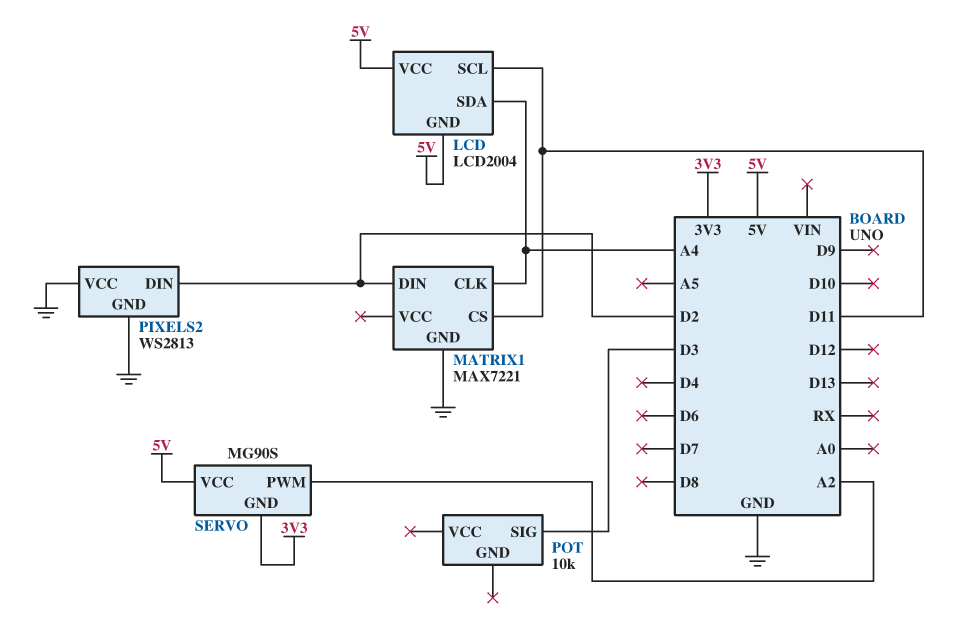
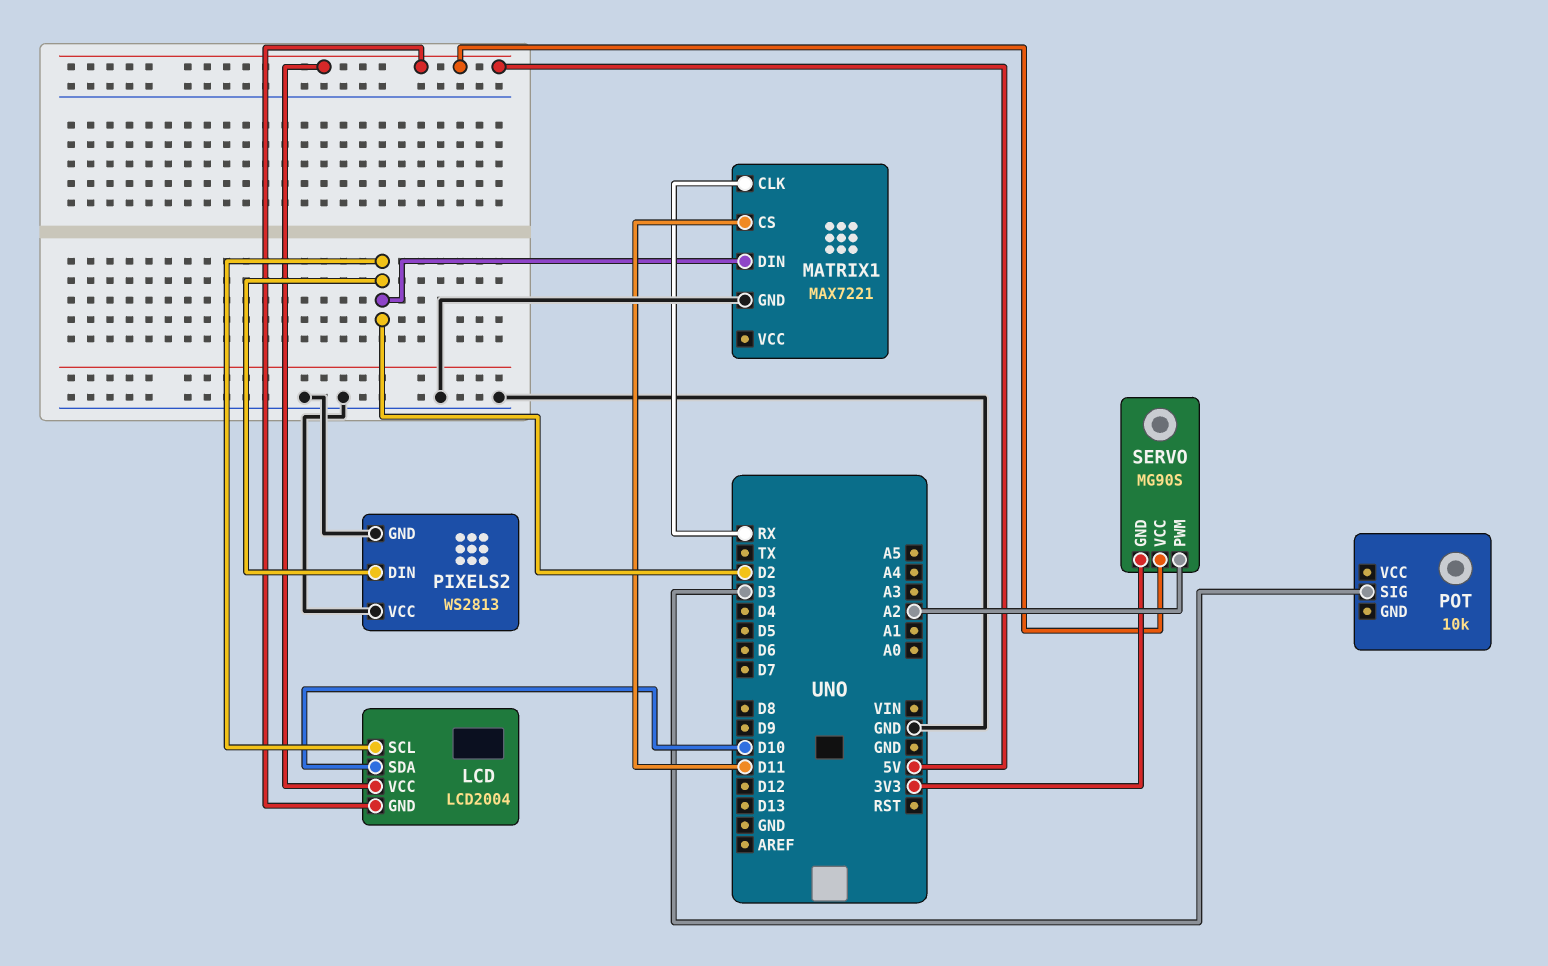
LCD pin SCL: D11 -> D2
LCD pin SDA: A4 -> D10
MATRIX1 pin CLK: A4 -> RX

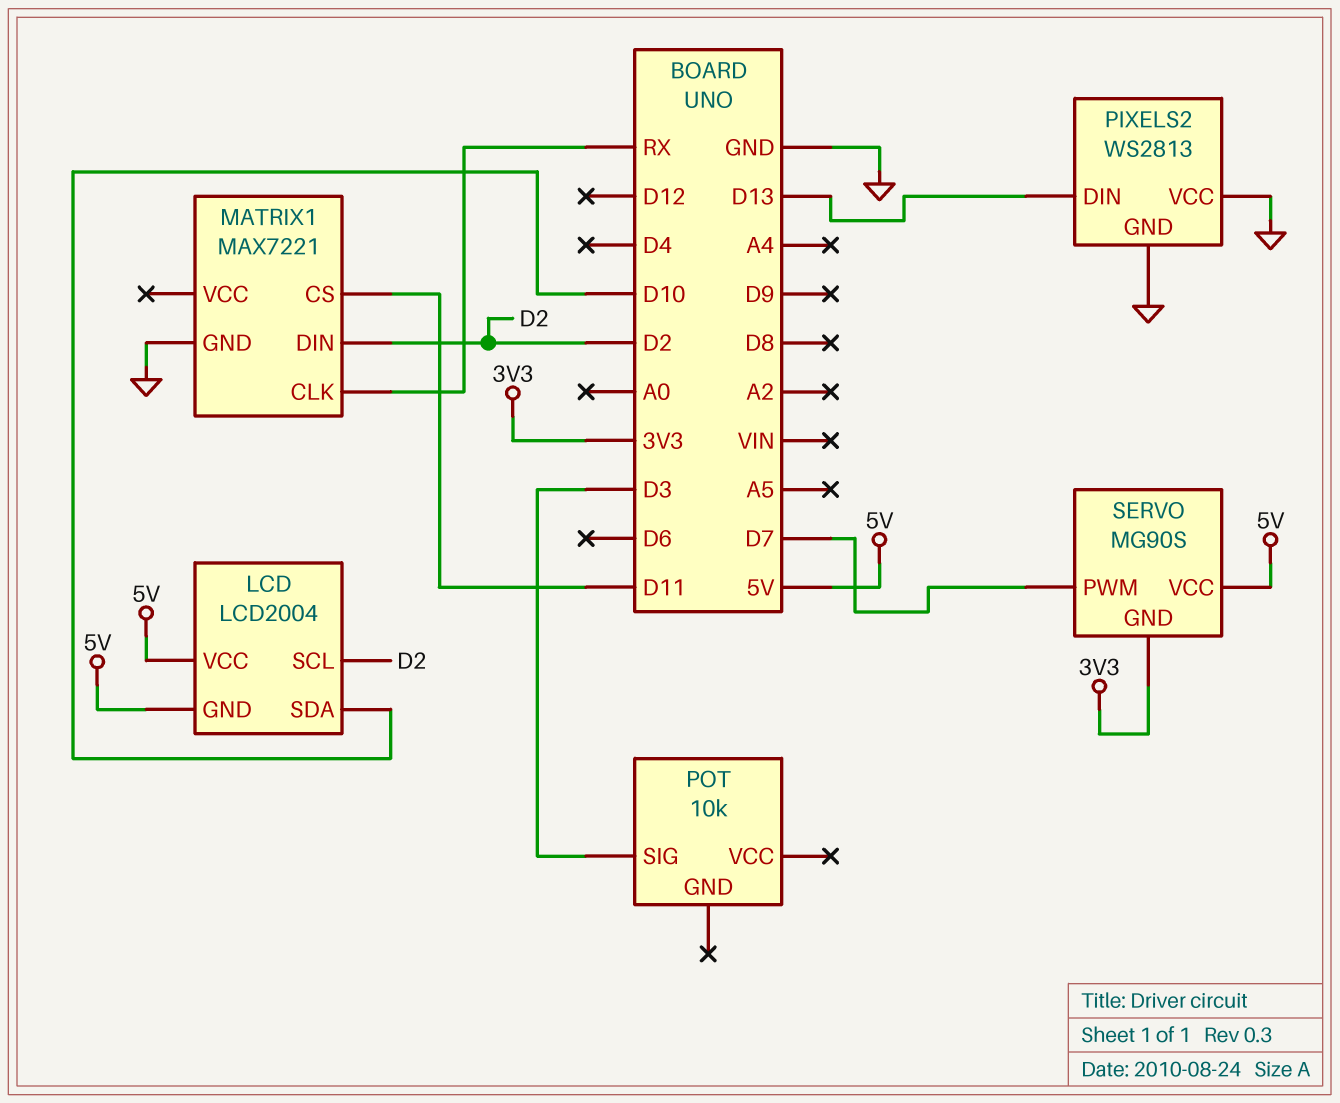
PIXELS2 pin DIN: D2 -> D13
SERVO pin PWM: A2 -> D7

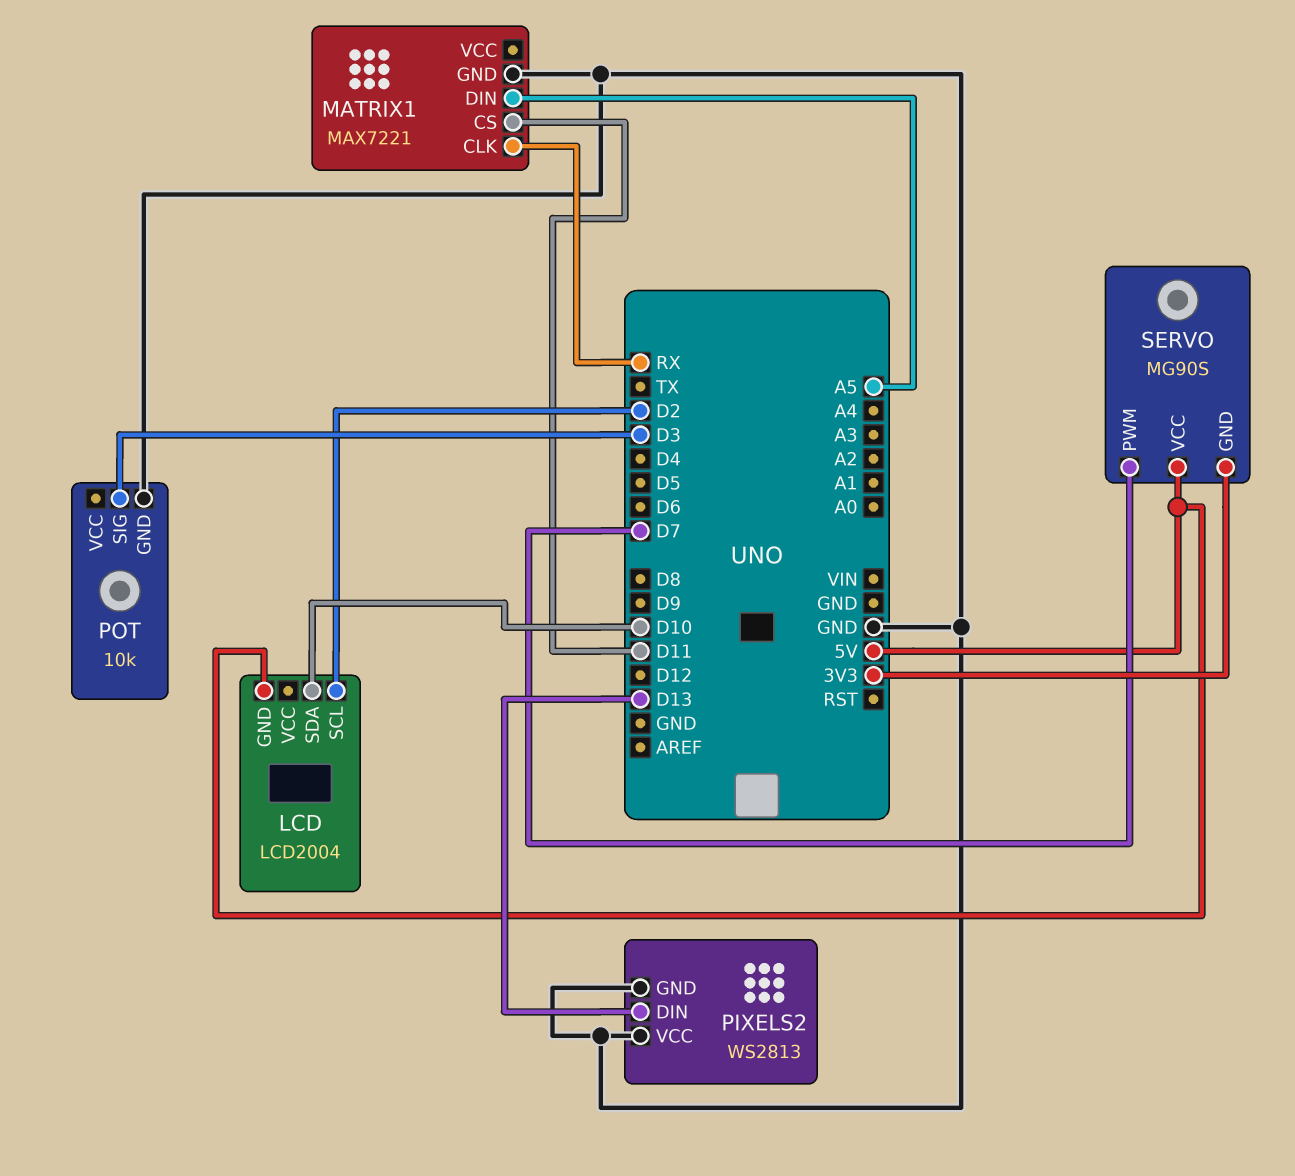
LCD pin VCC: 5V -> none
MATRIX1 pin DIN: D2 -> A5
POT pin GND: none -> GND

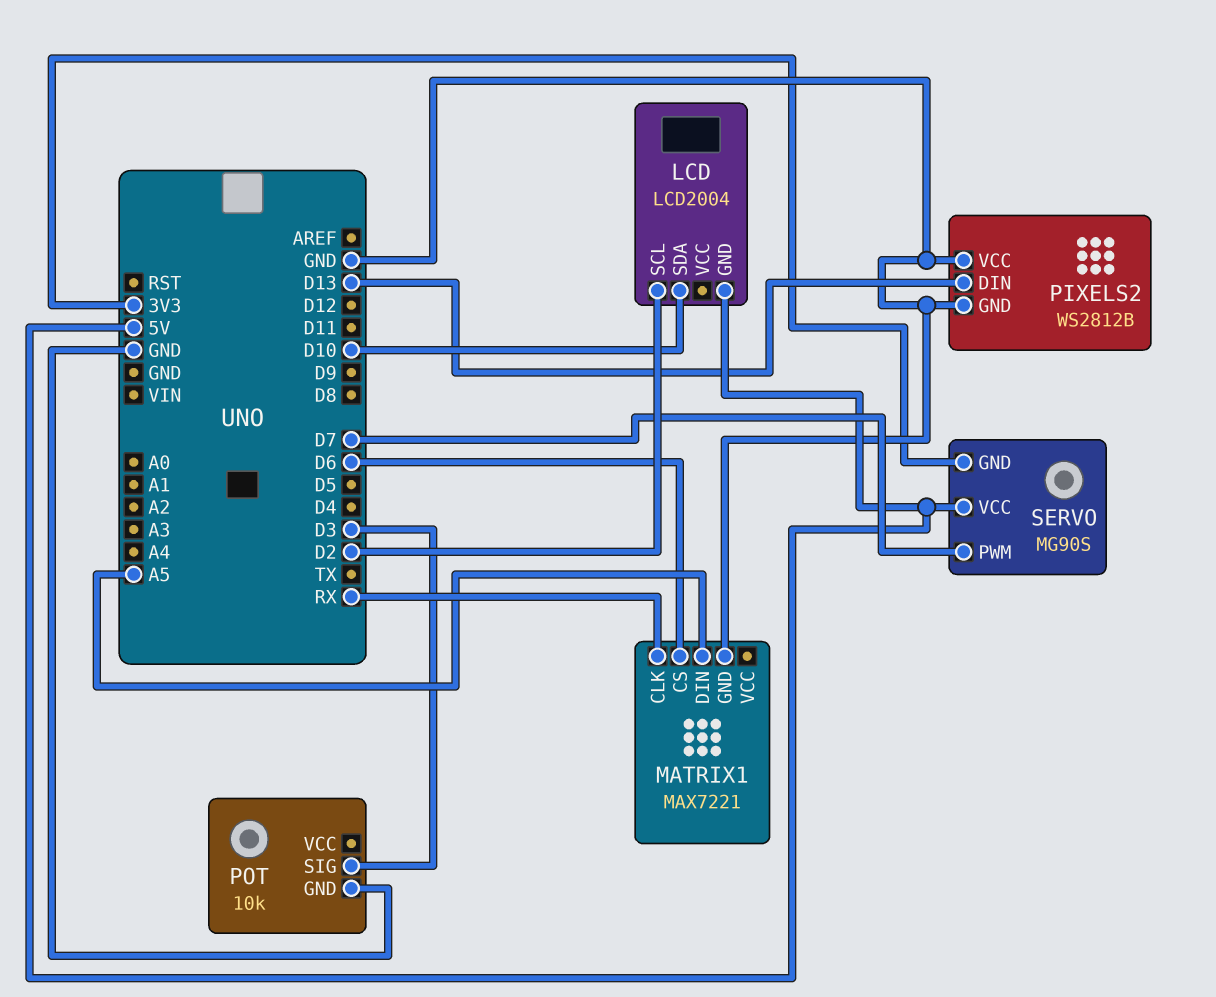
MATRIX1 pin CS: D11 -> D6
PIXELS2: WS2813 -> WS2812B

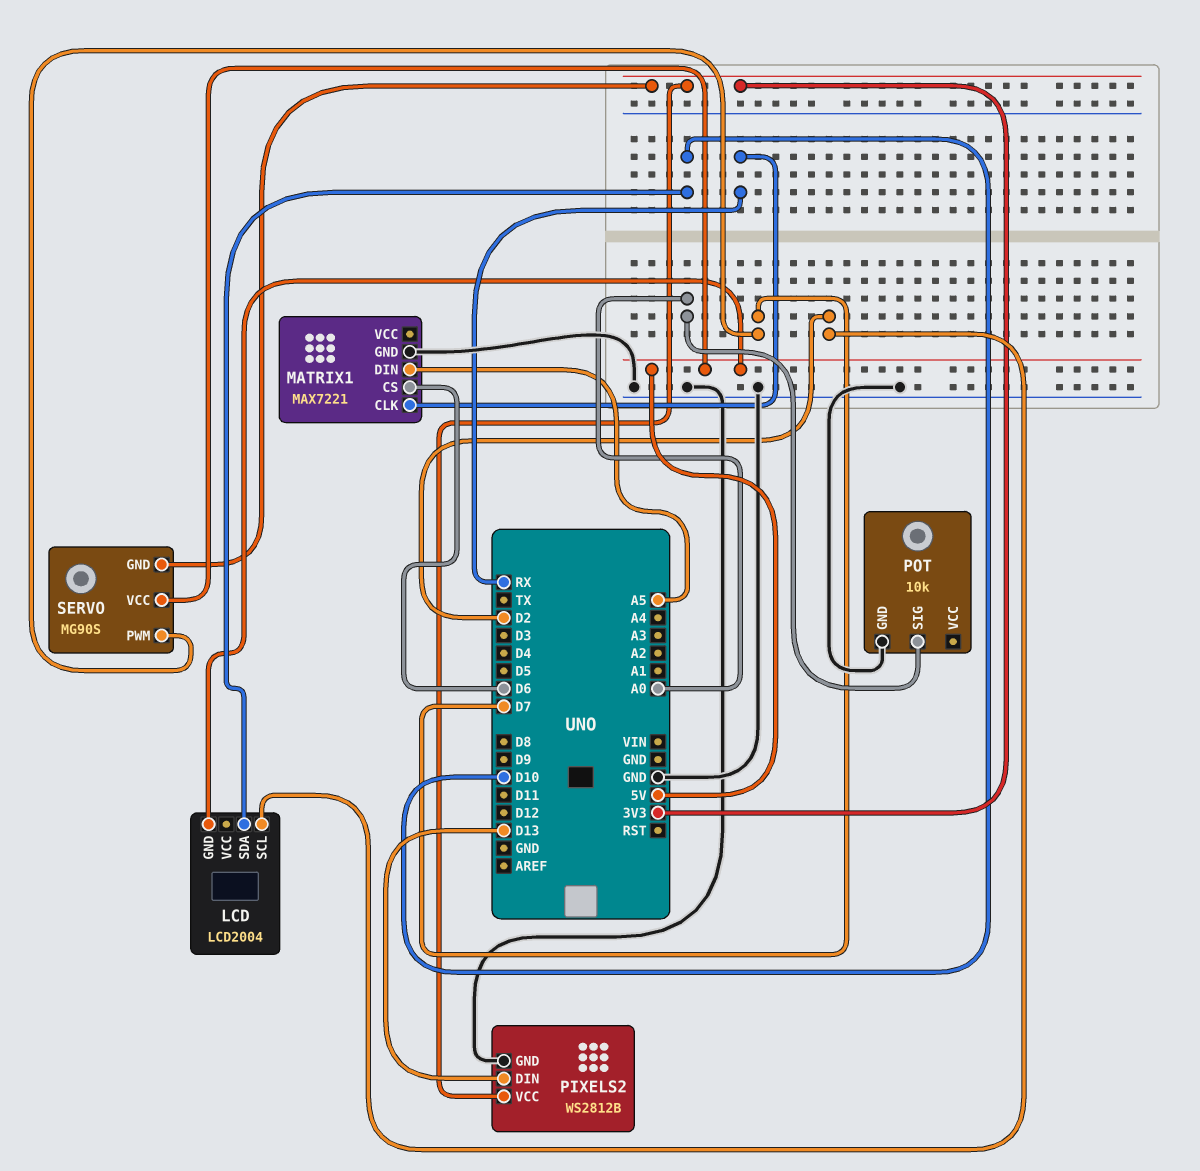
PIXELS2 pin VCC: GND -> 3V3
POT pin SIG: D3 -> A0

